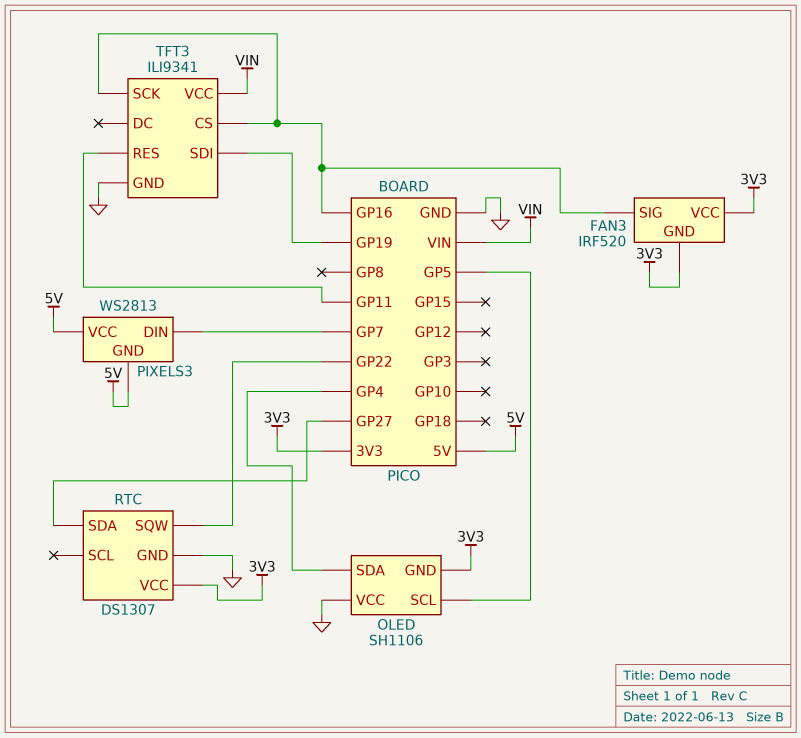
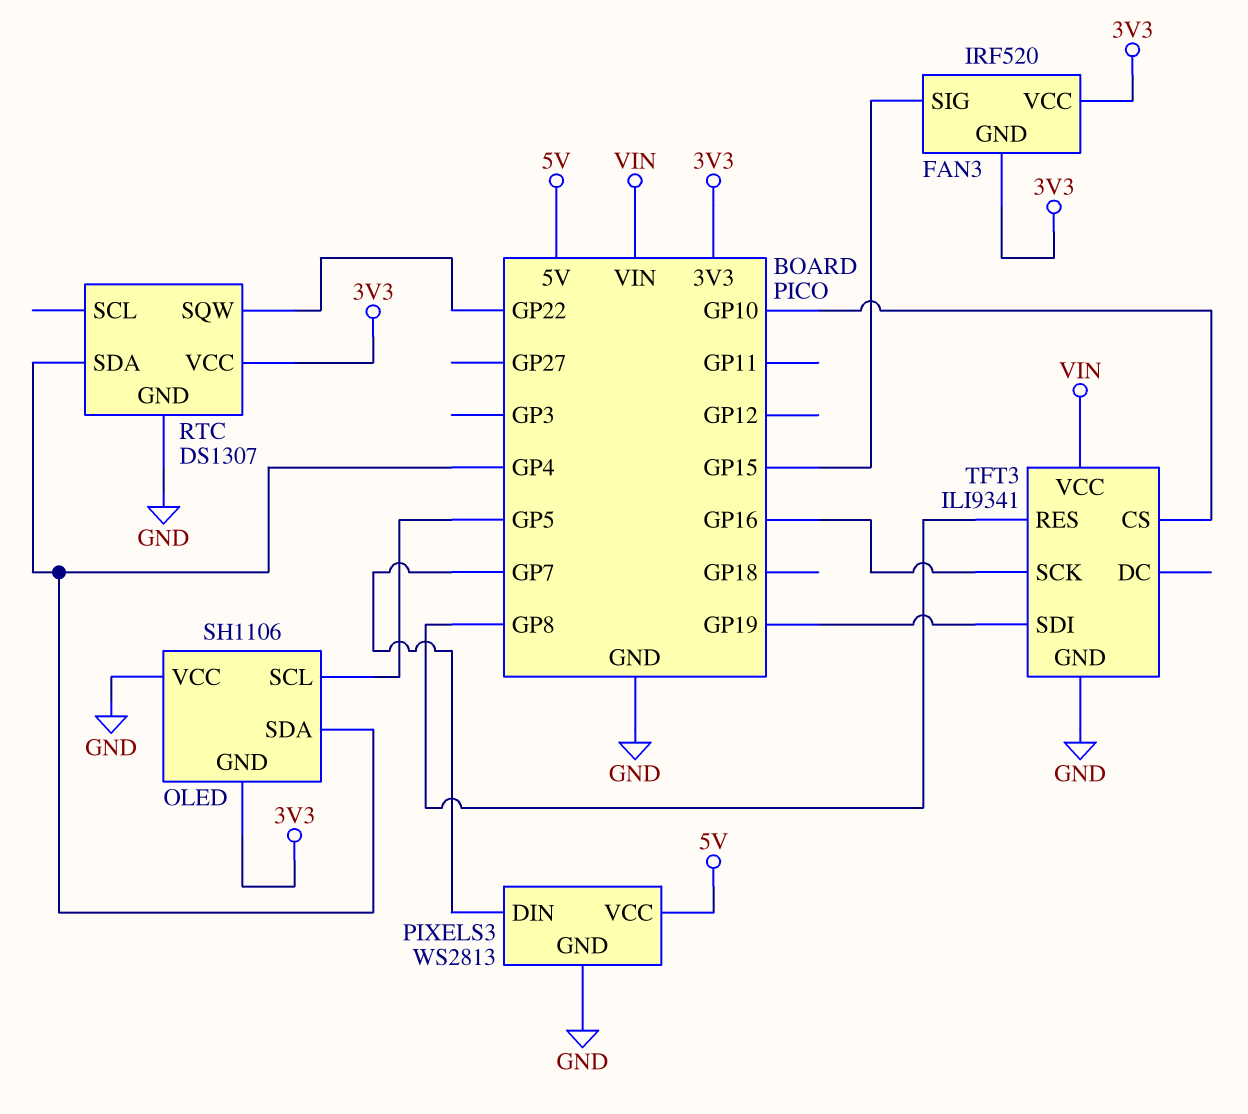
FAN3 pin SIG: GP16 -> GP15
PIXELS3 pin GND: 5V -> GND
RTC pin SDA: GP27 -> GP4
TFT3 pin CS: GP16 -> GP10
TFT3 pin RES: GP11 -> GP8

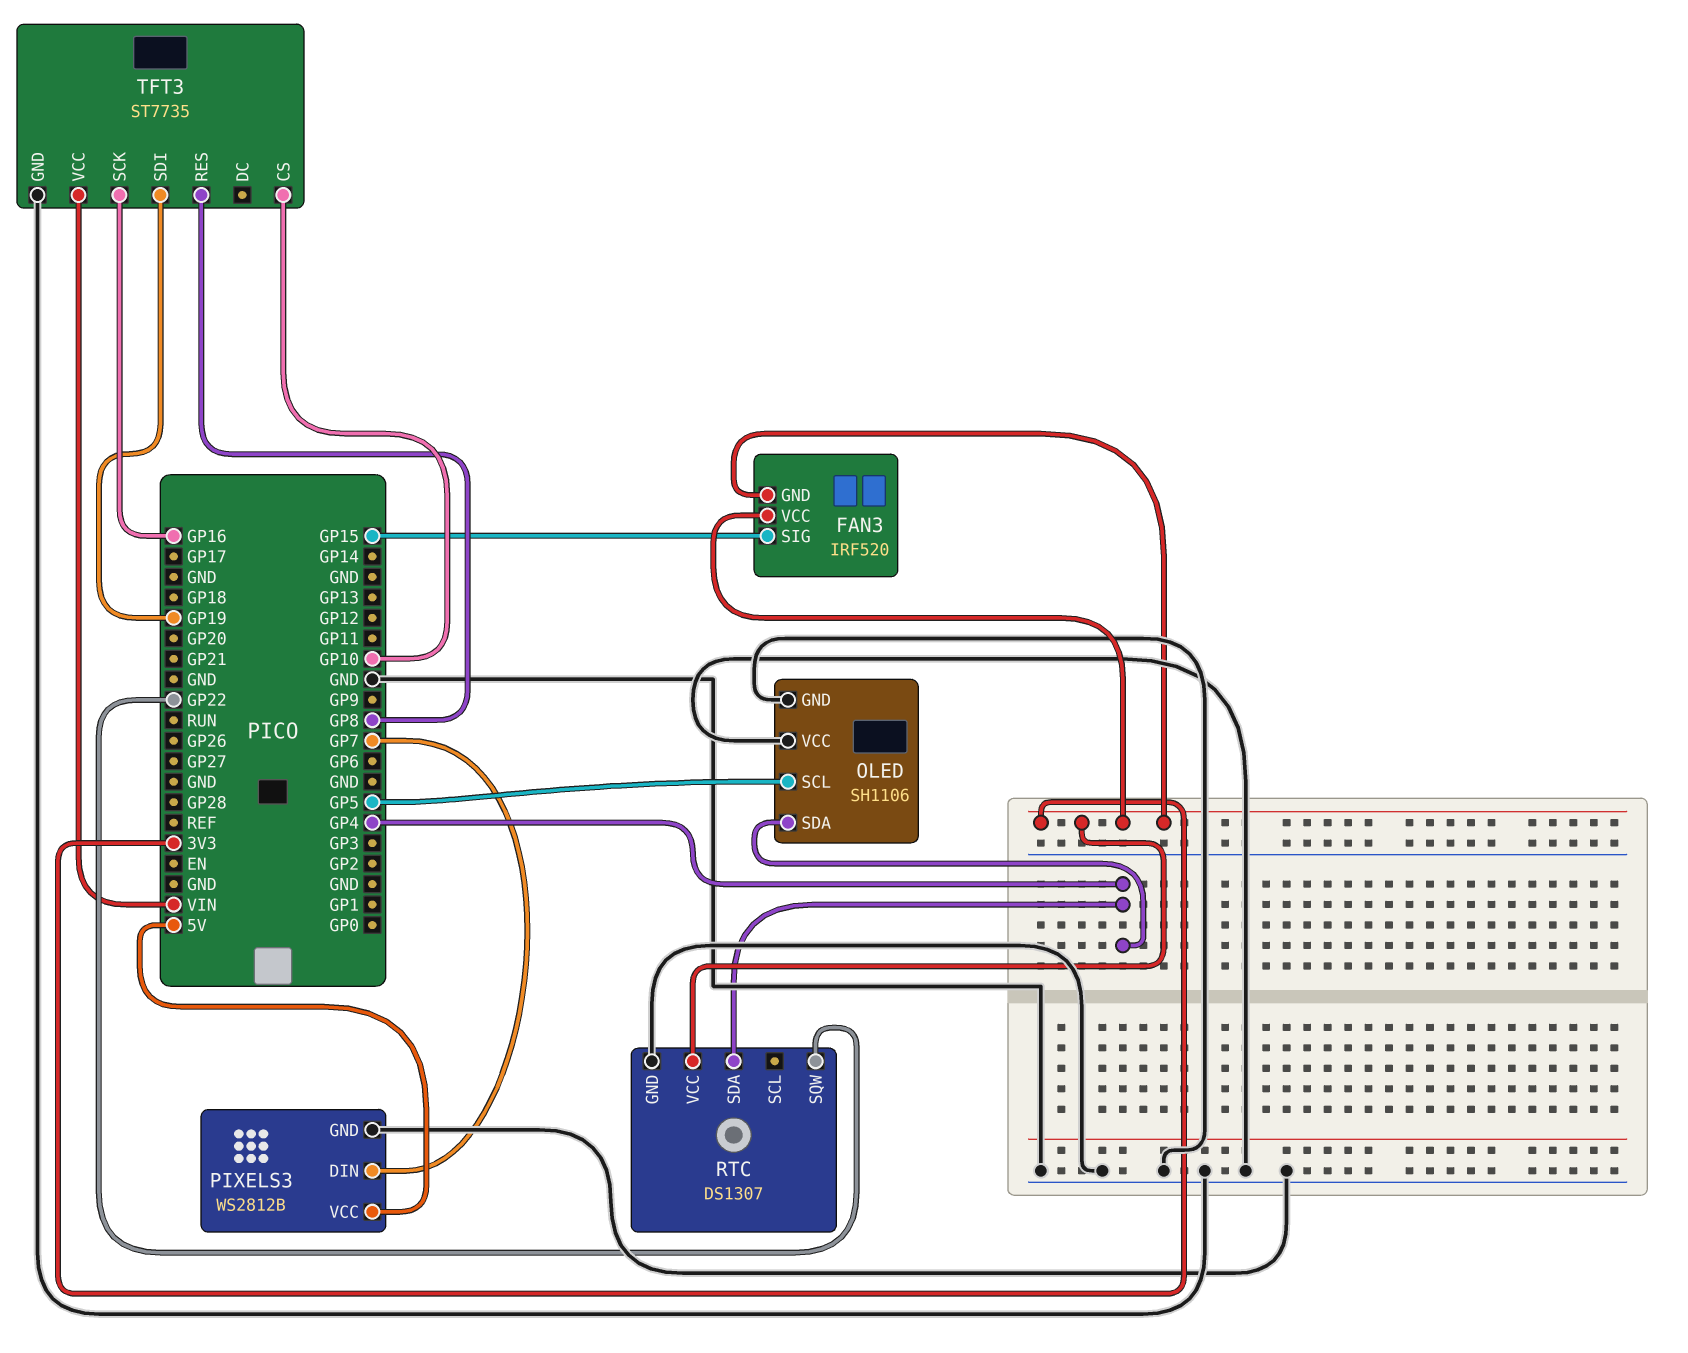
OLED pin GND: 3V3 -> GND
PIXELS3: WS2813 -> WS2812B
TFT3: ILI9341 -> ST7735

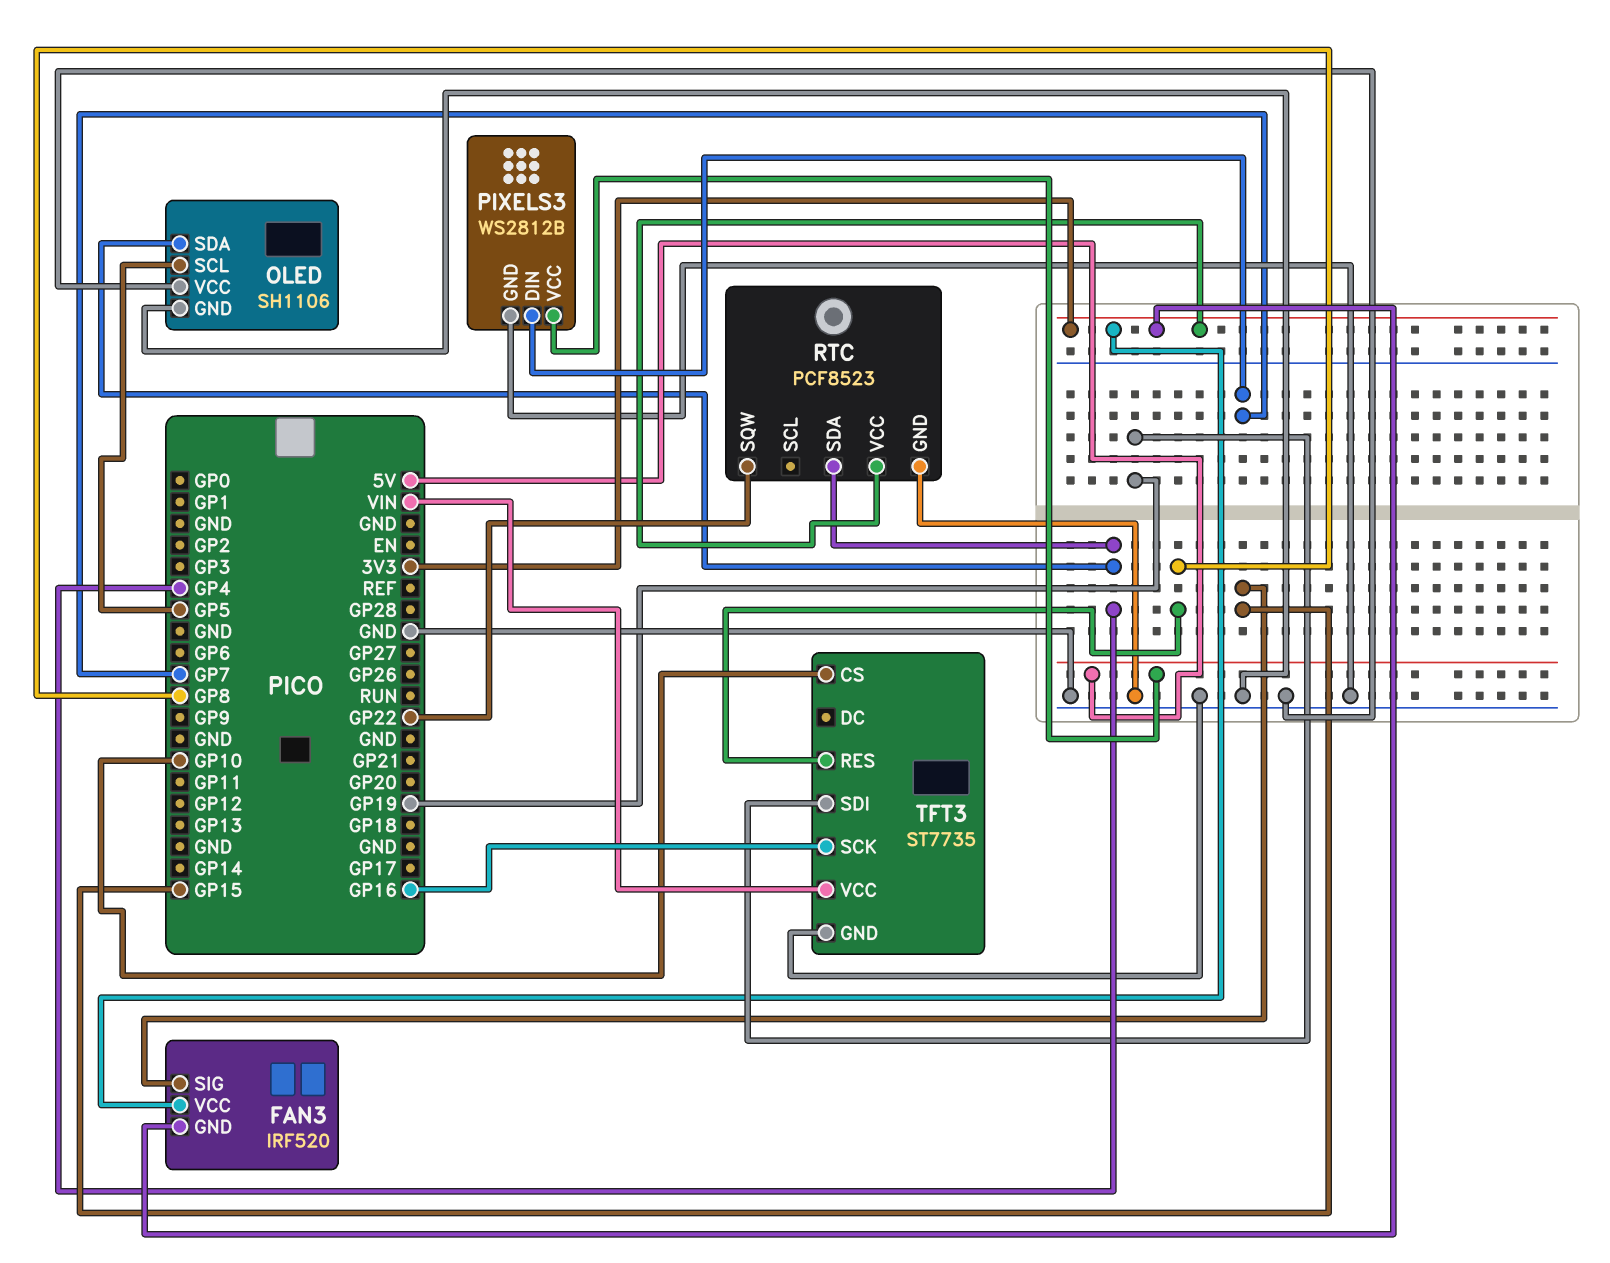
RTC: DS1307 -> PCF8523

